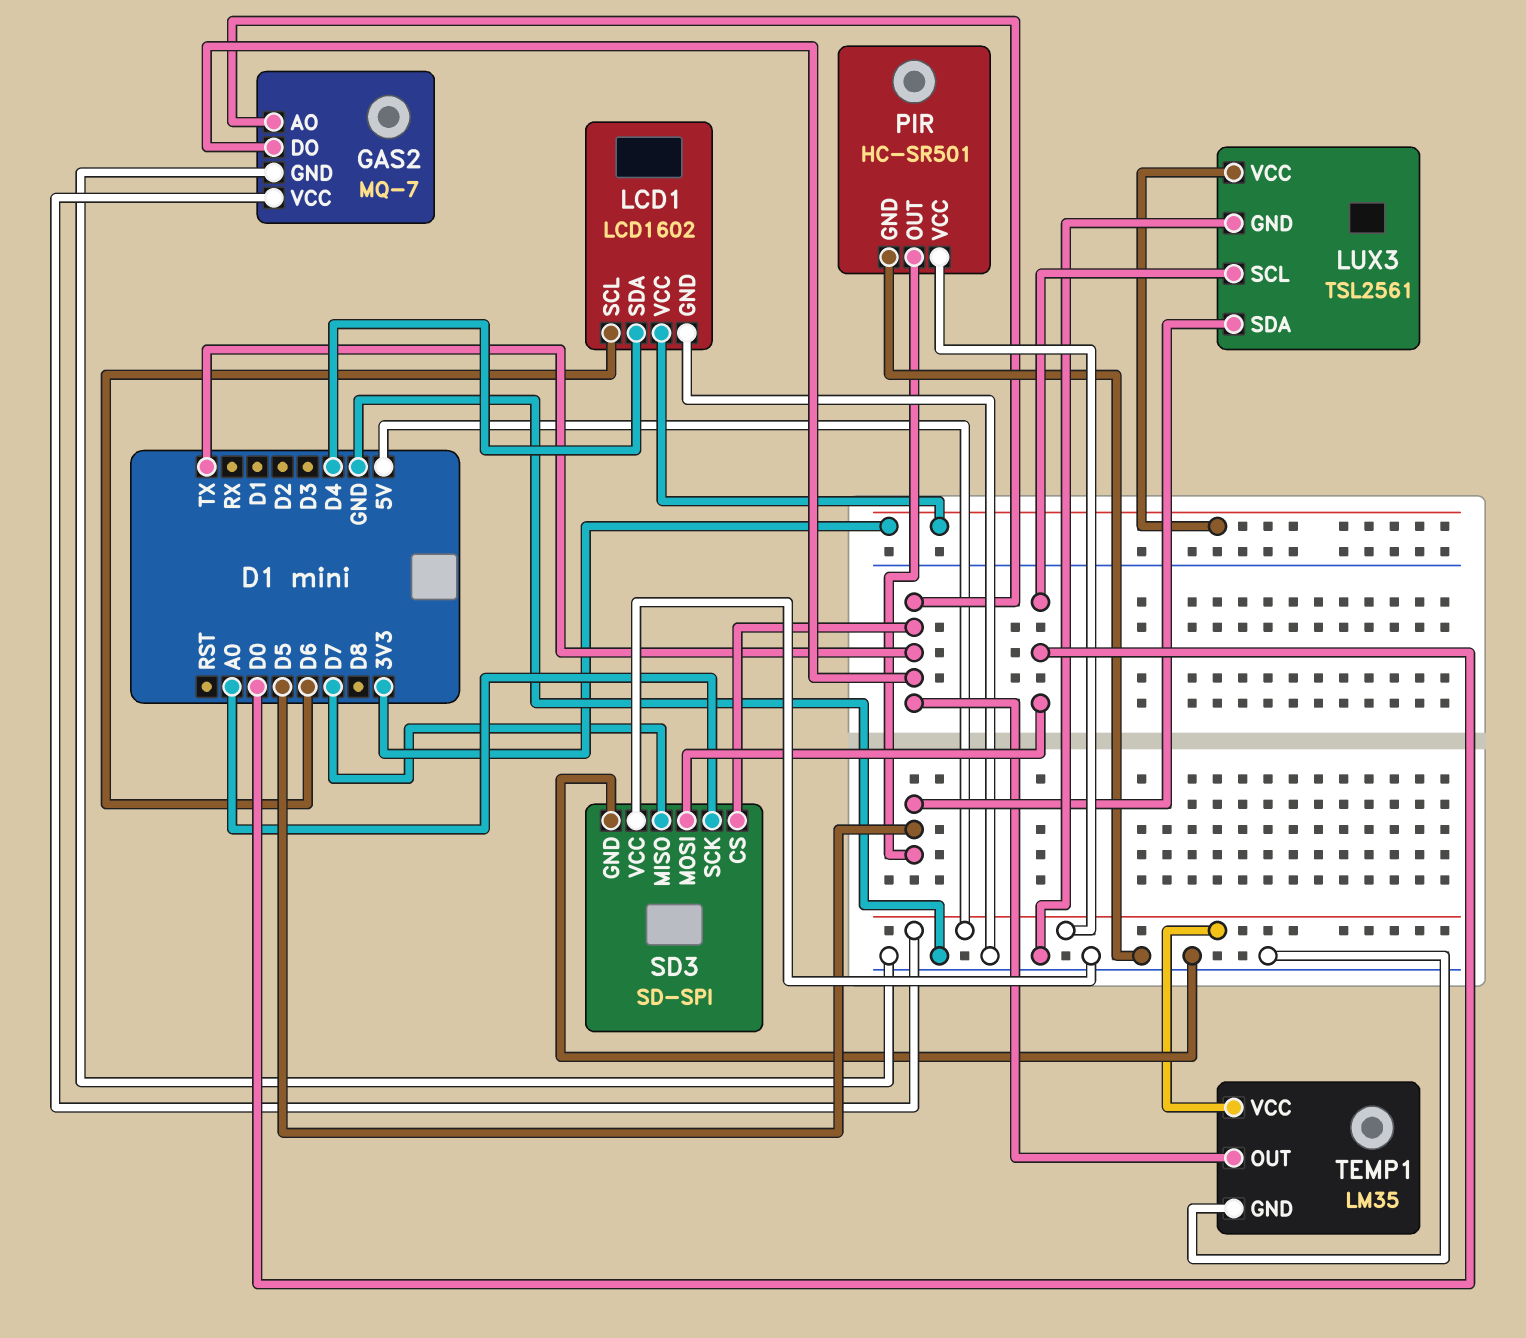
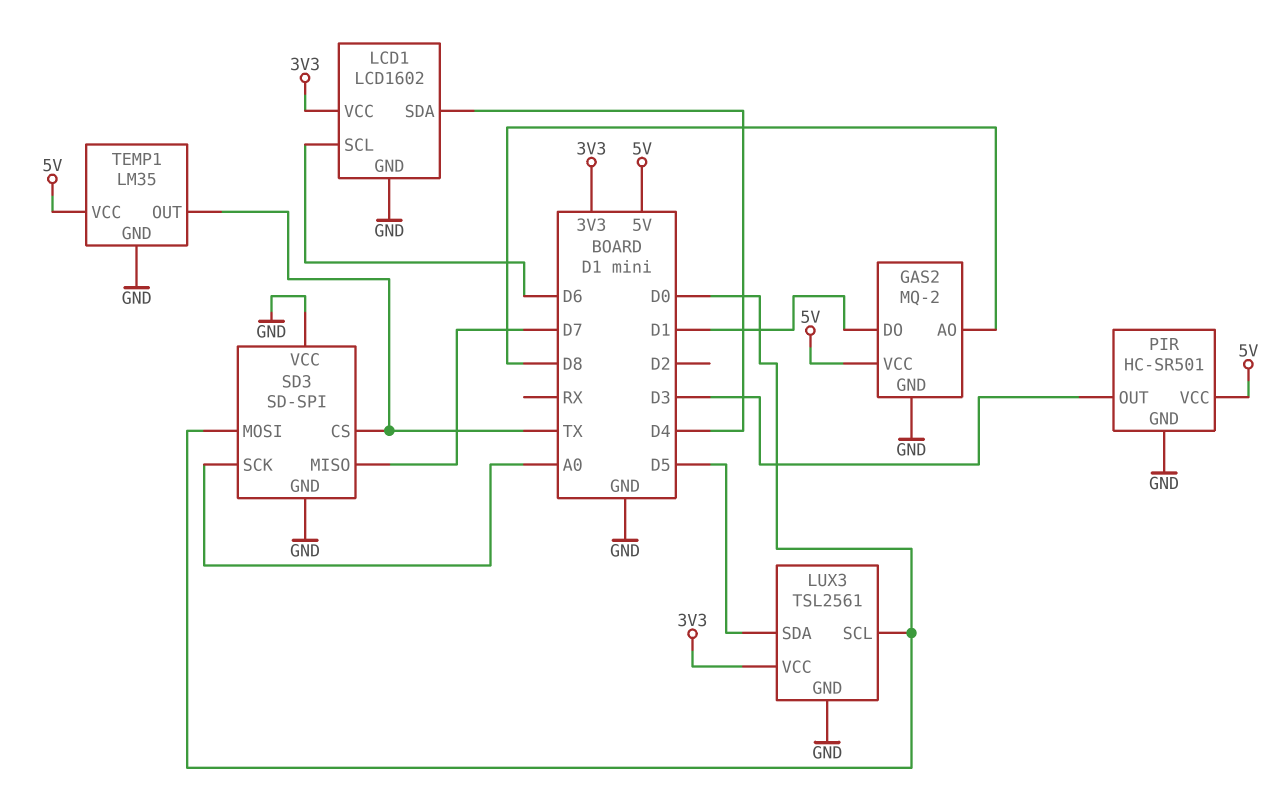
GAS2: MQ-7 -> MQ-2
GAS2 pin AO: TX -> D8
GAS2 pin DO: TX -> D1
PIR pin OUT: D5 -> D3

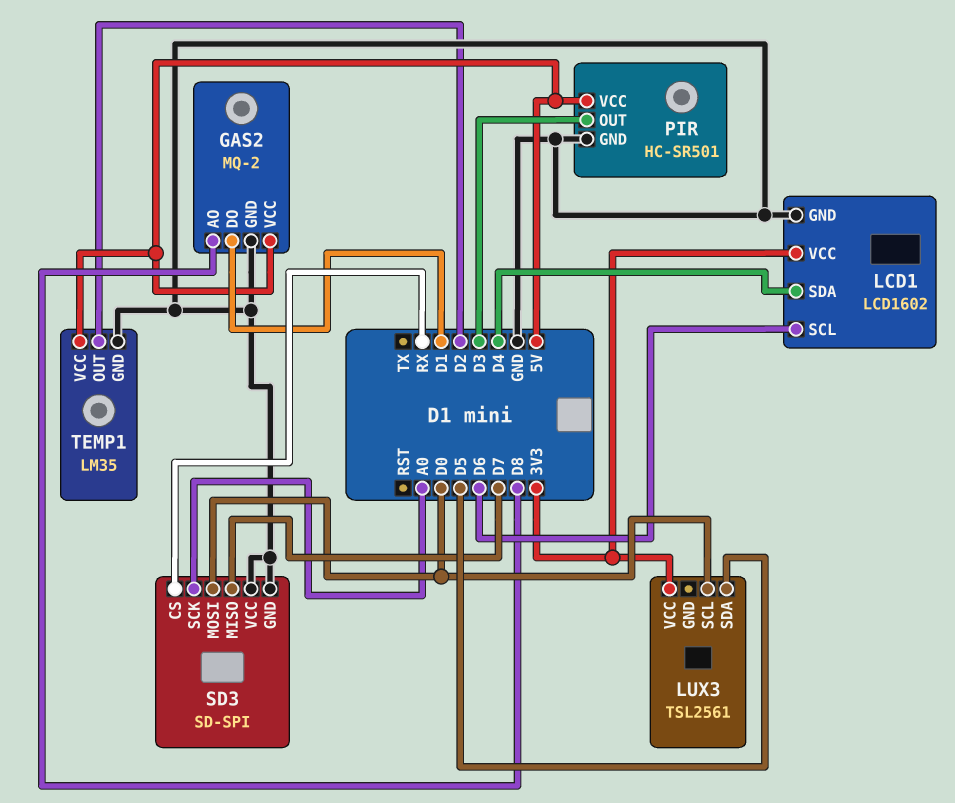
LUX3 pin GND: GND -> none
SD3 pin CS: TX -> RX
TEMP1 pin OUT: TX -> D2

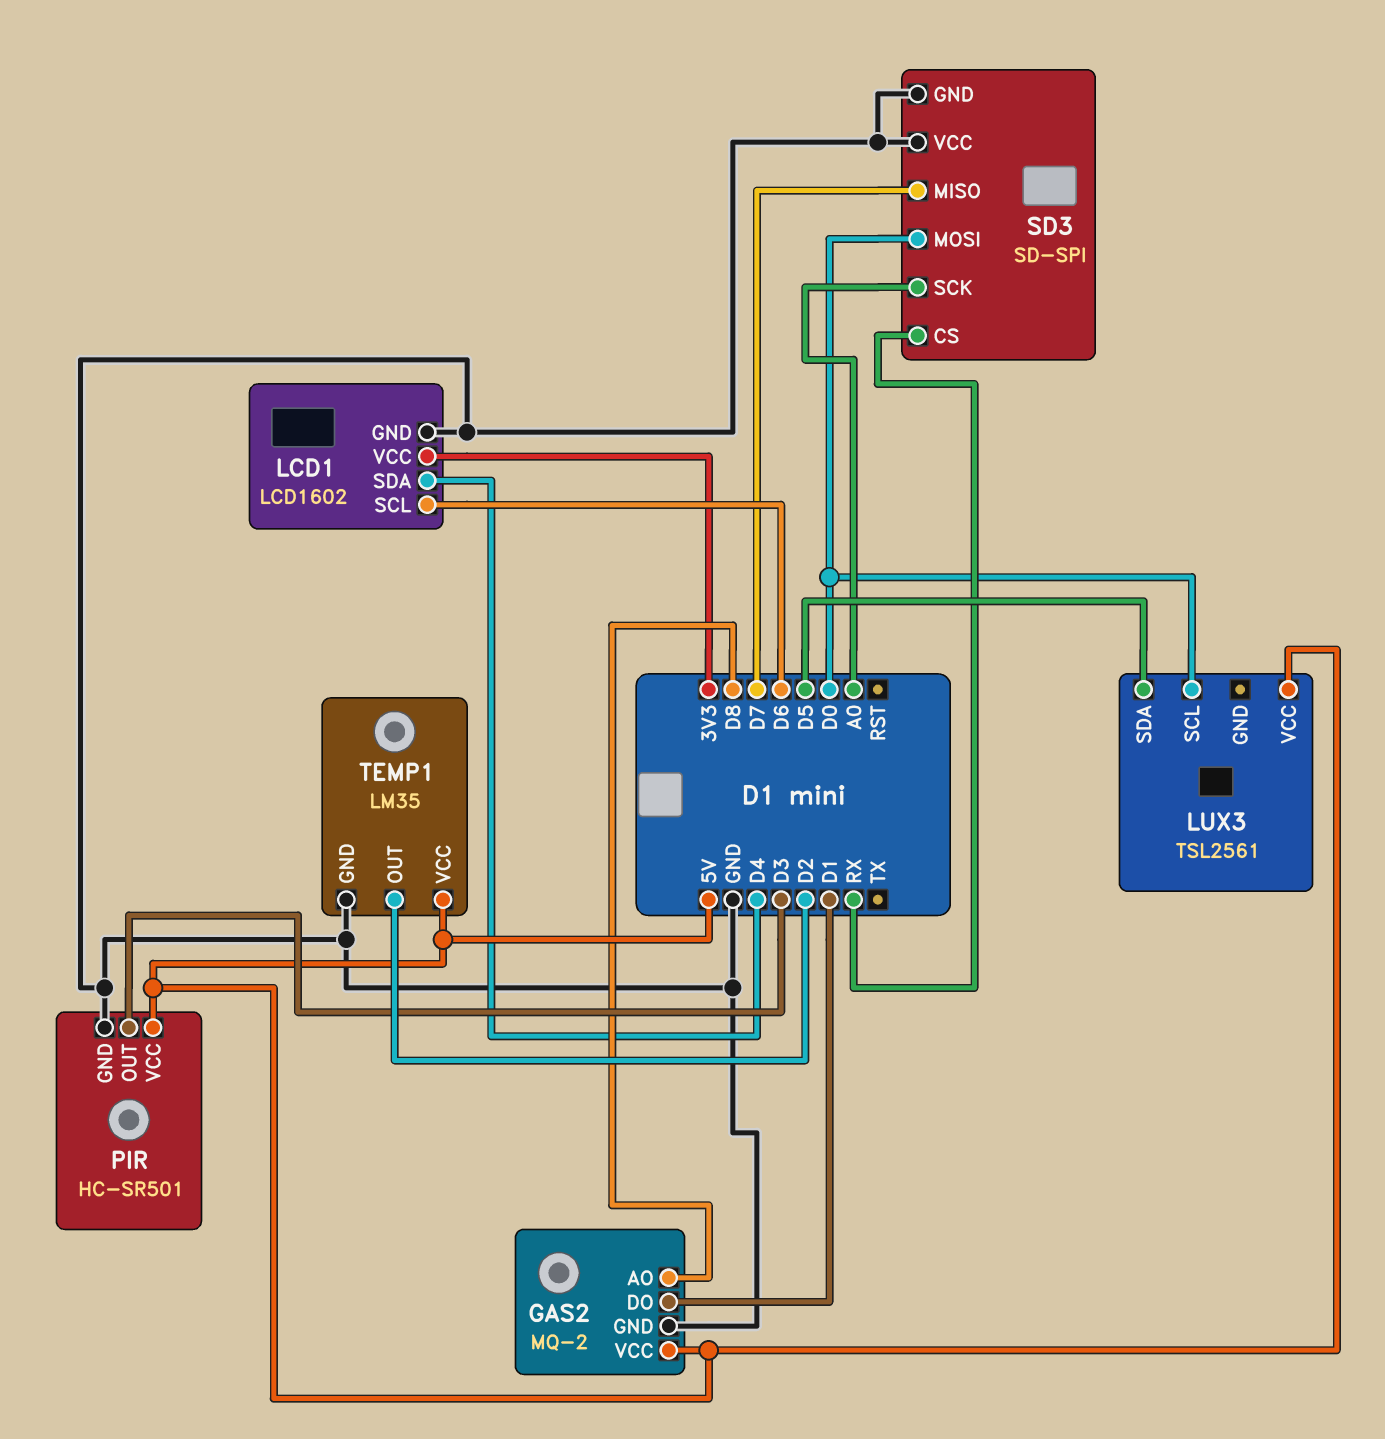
LUX3 pin VCC: 3V3 -> 5V

